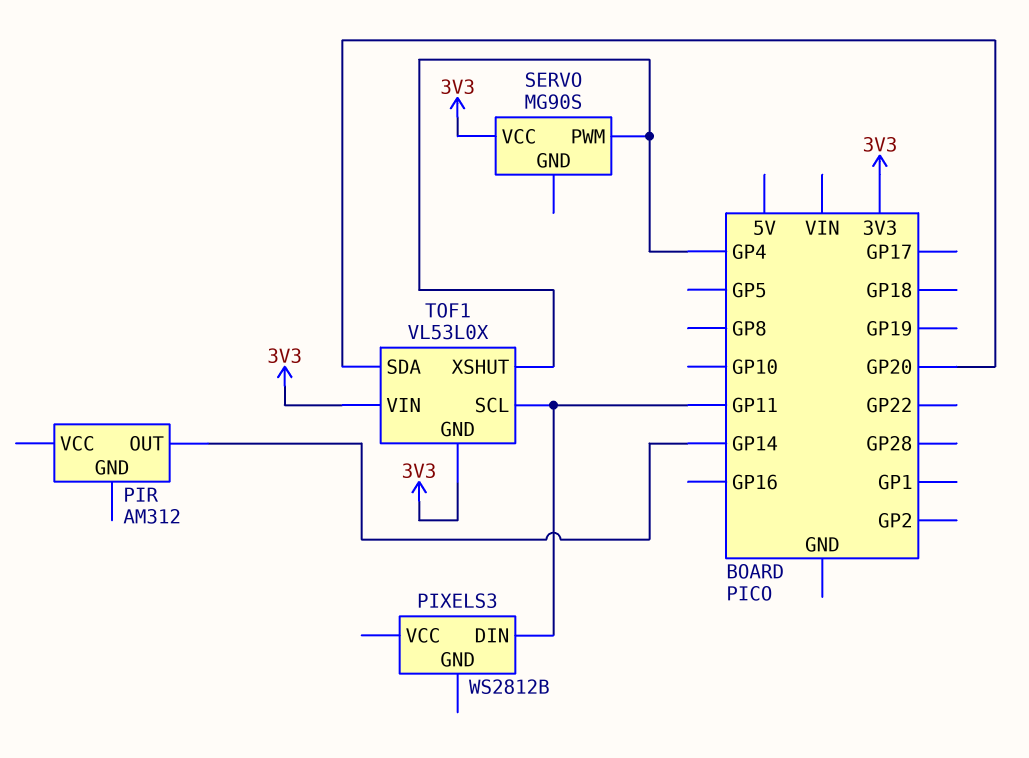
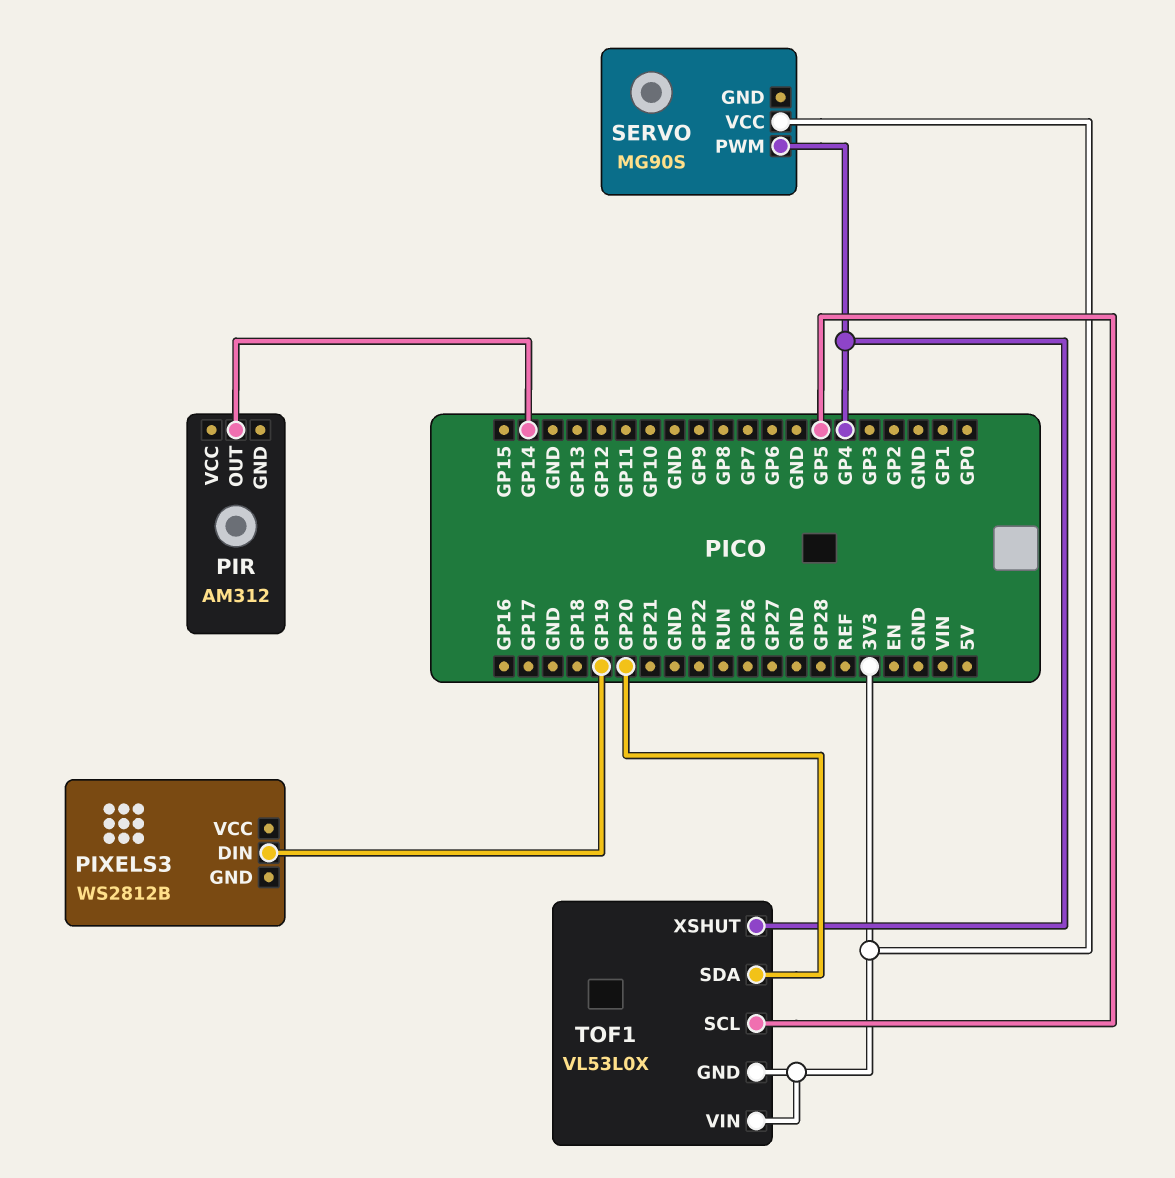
PIXELS3 pin DIN: GP11 -> GP19
TOF1 pin SCL: GP11 -> GP5

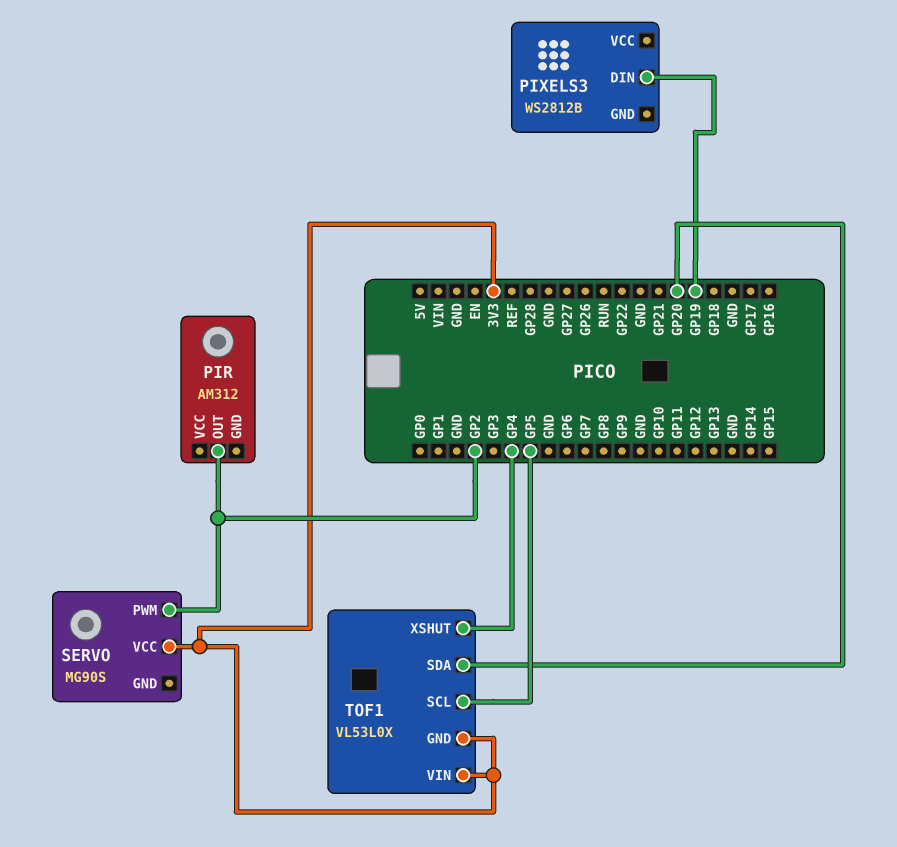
PIR pin OUT: GP14 -> GP2
SERVO pin PWM: GP4 -> GP2

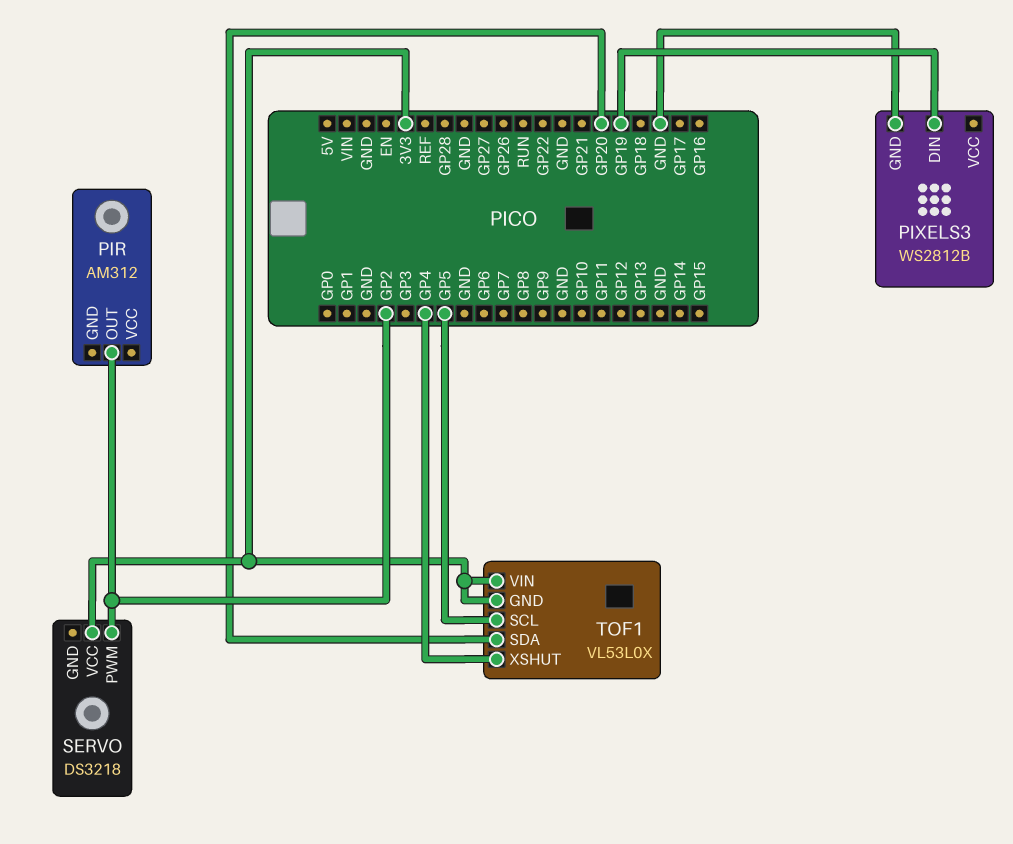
PIXELS3 pin GND: none -> GND
SERVO: MG90S -> DS3218

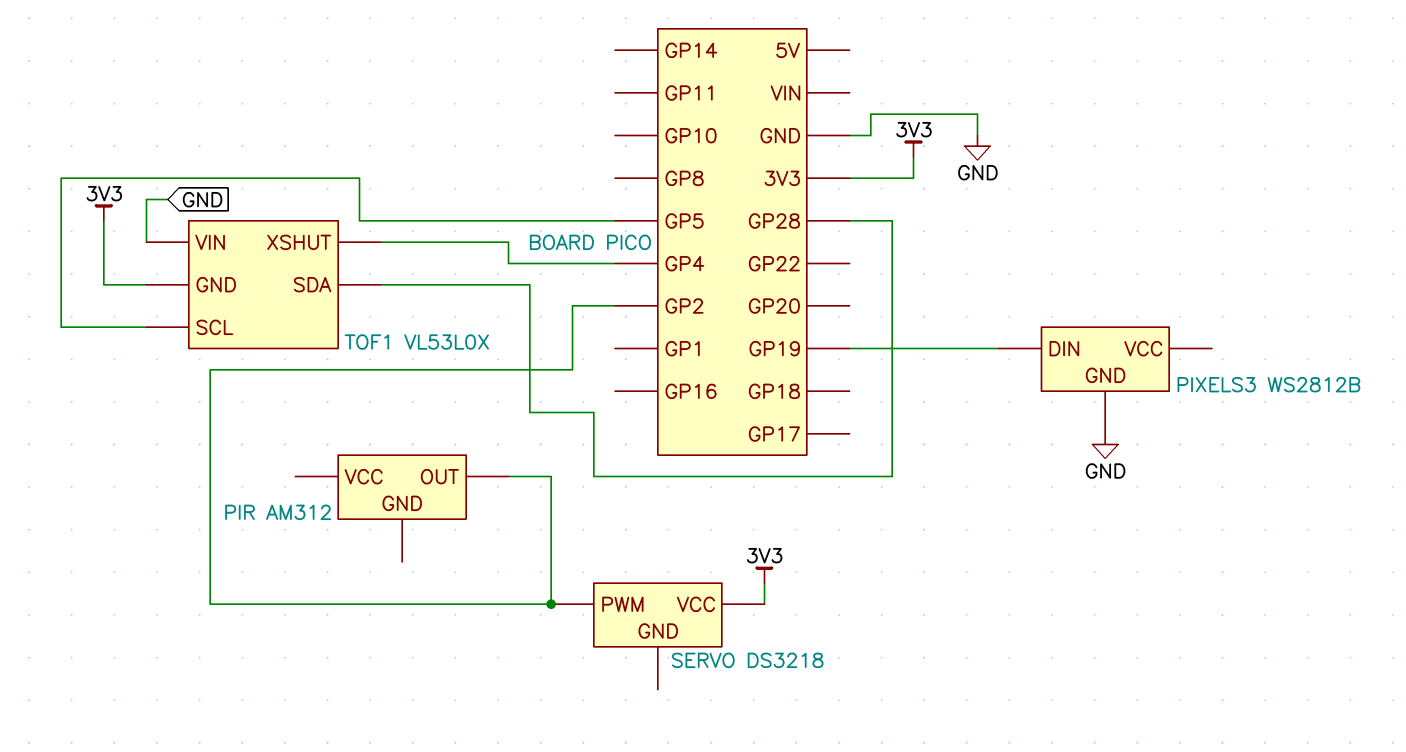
TOF1 pin SDA: GP20 -> GP28
TOF1 pin VIN: 3V3 -> GND

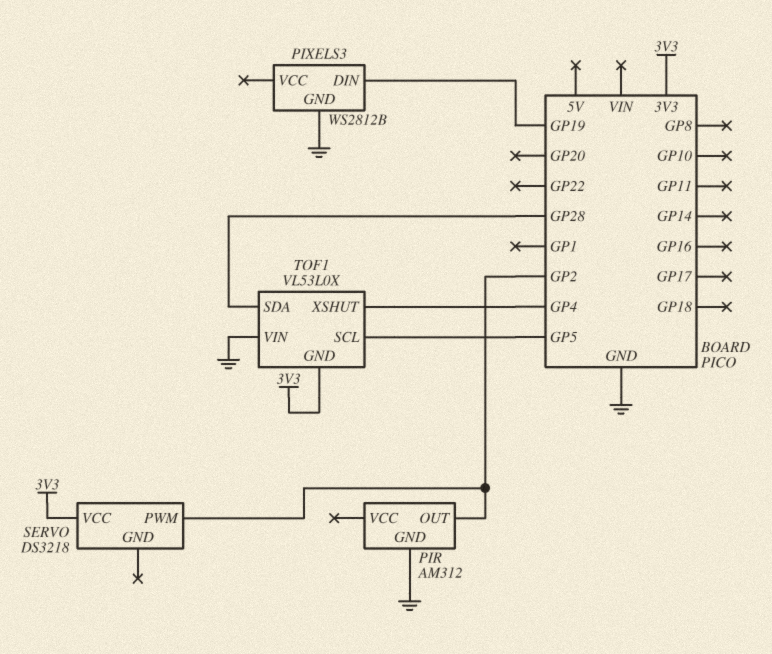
PIR pin GND: none -> GND

